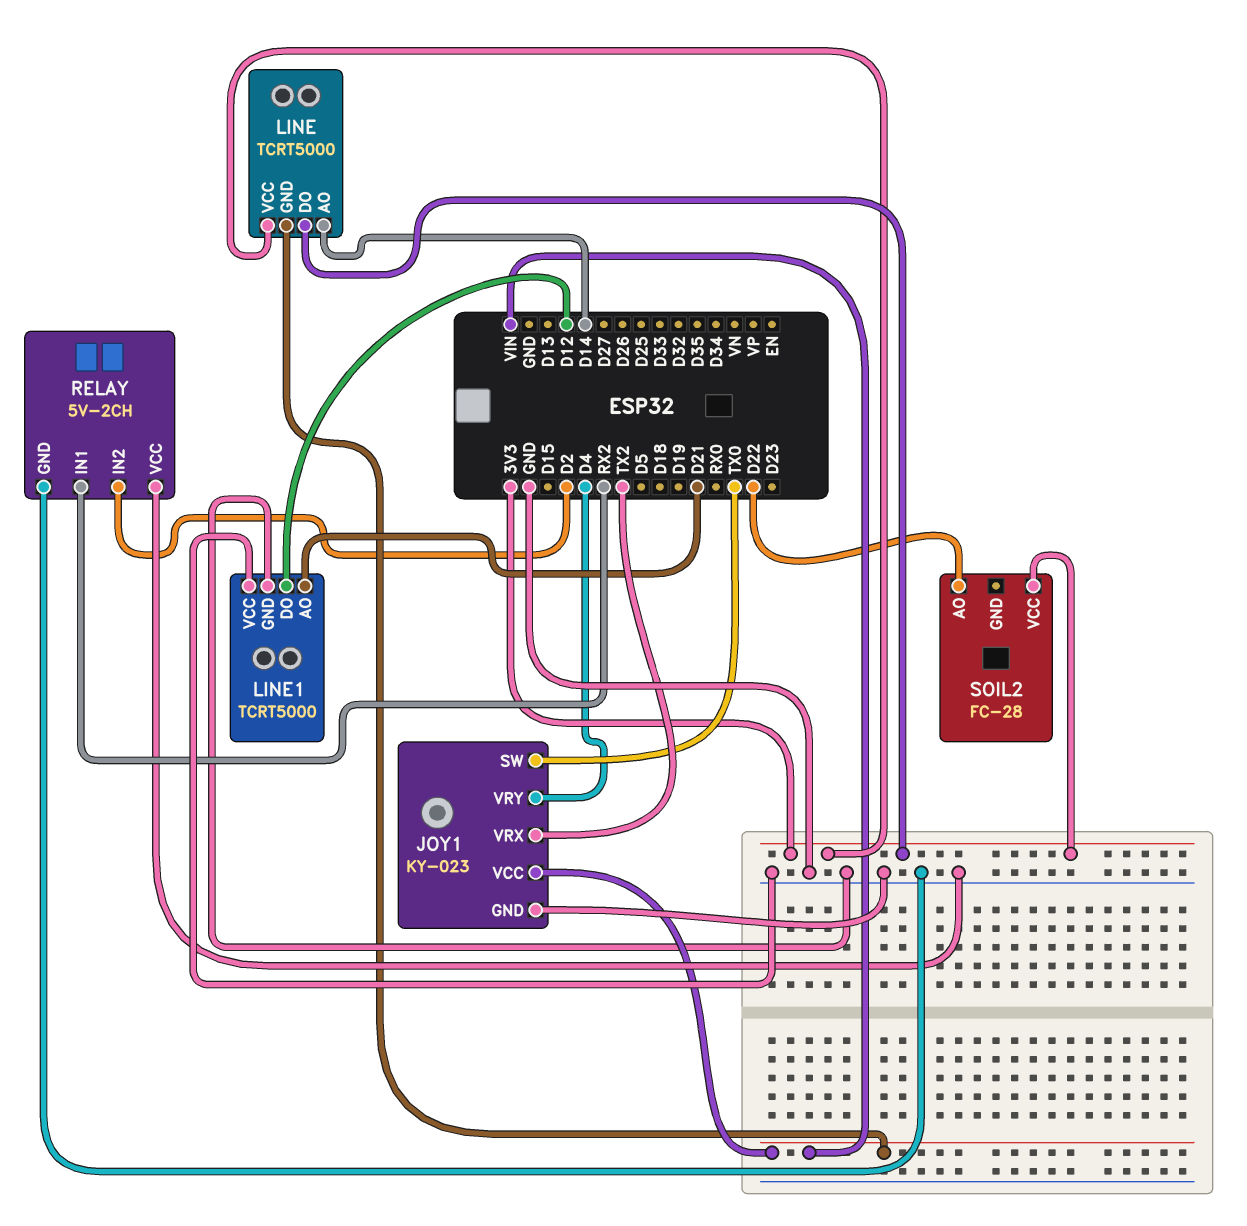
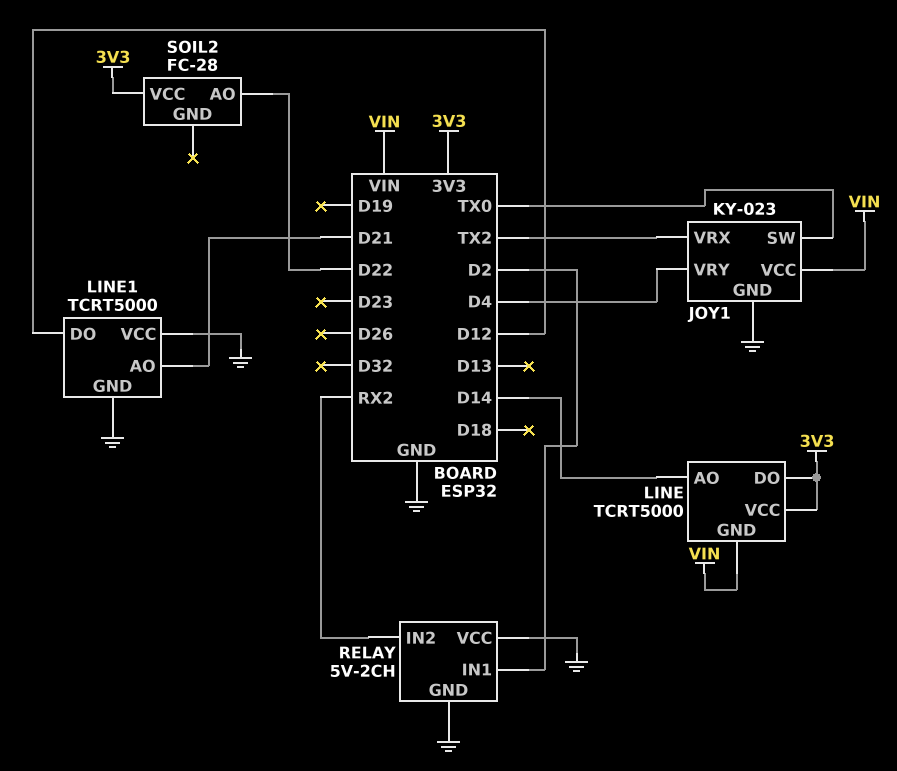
RELAY pin IN1: RX2 -> D2
RELAY pin IN2: D2 -> RX2

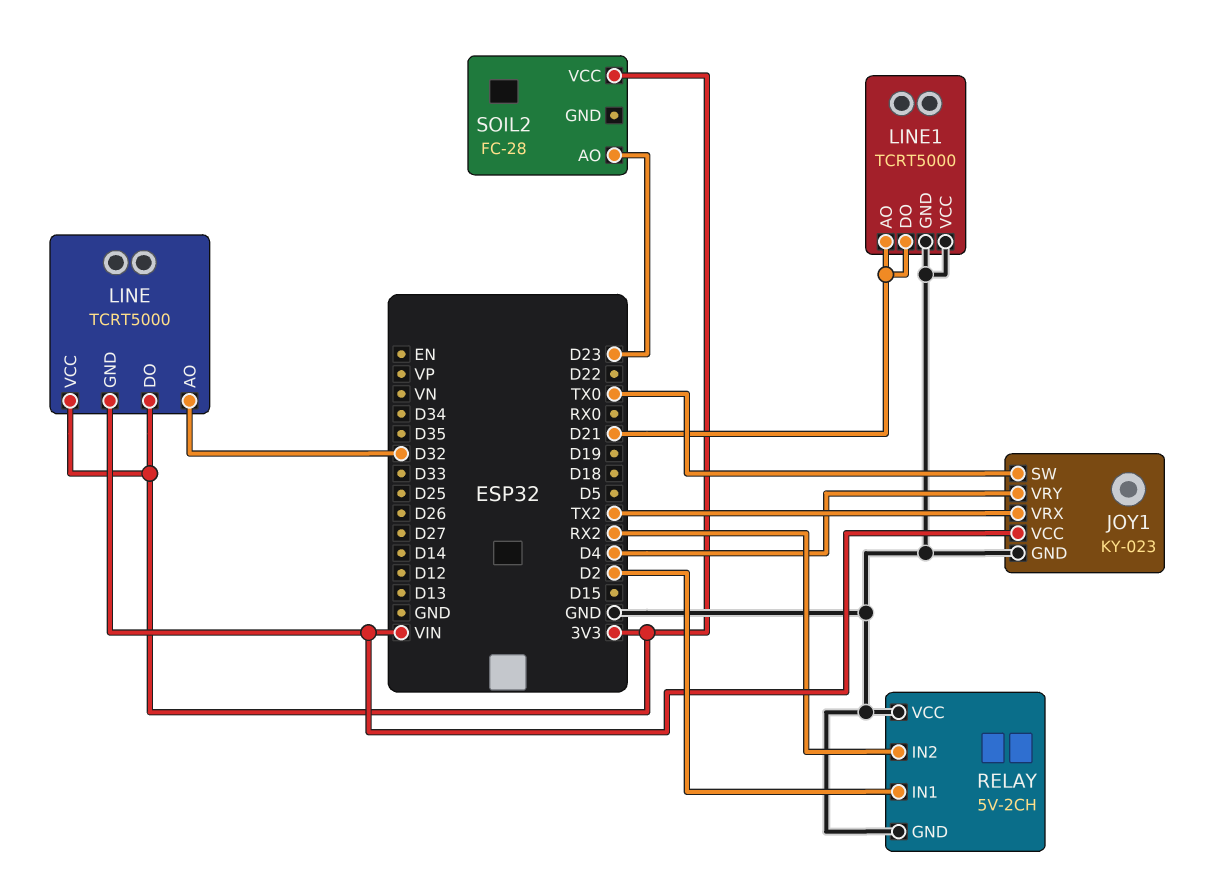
LINE pin AO: D14 -> D32
LINE1 pin DO: D12 -> D21
SOIL2 pin AO: D22 -> D23

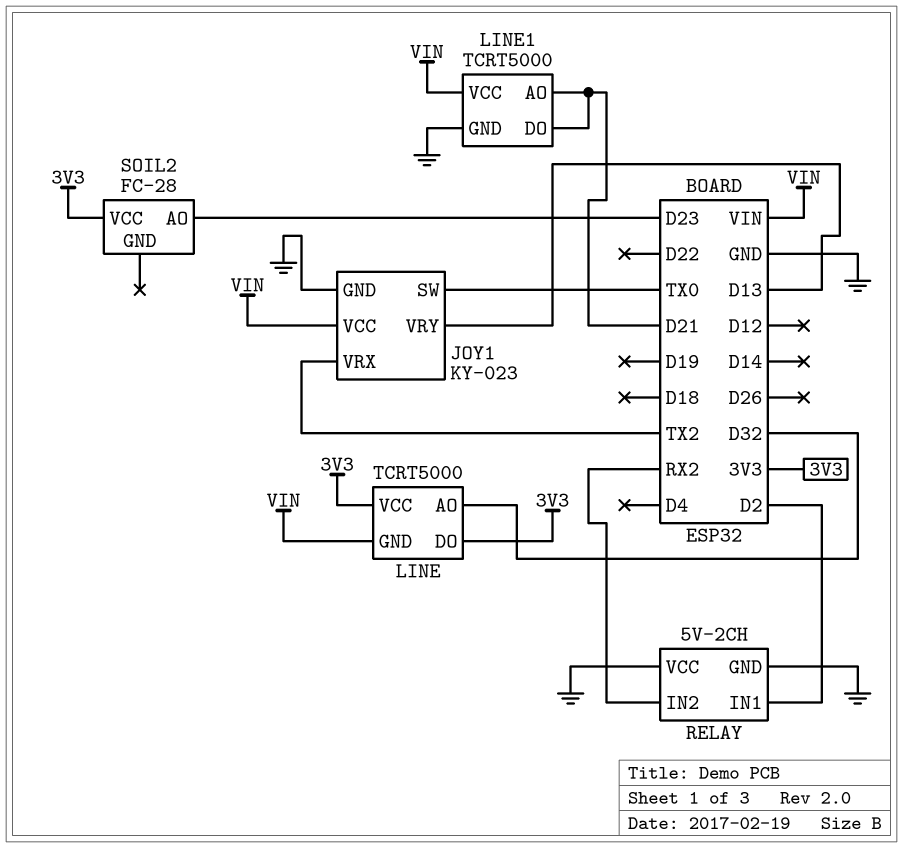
JOY1 pin VRY: D4 -> D13
LINE1 pin VCC: GND -> VIN

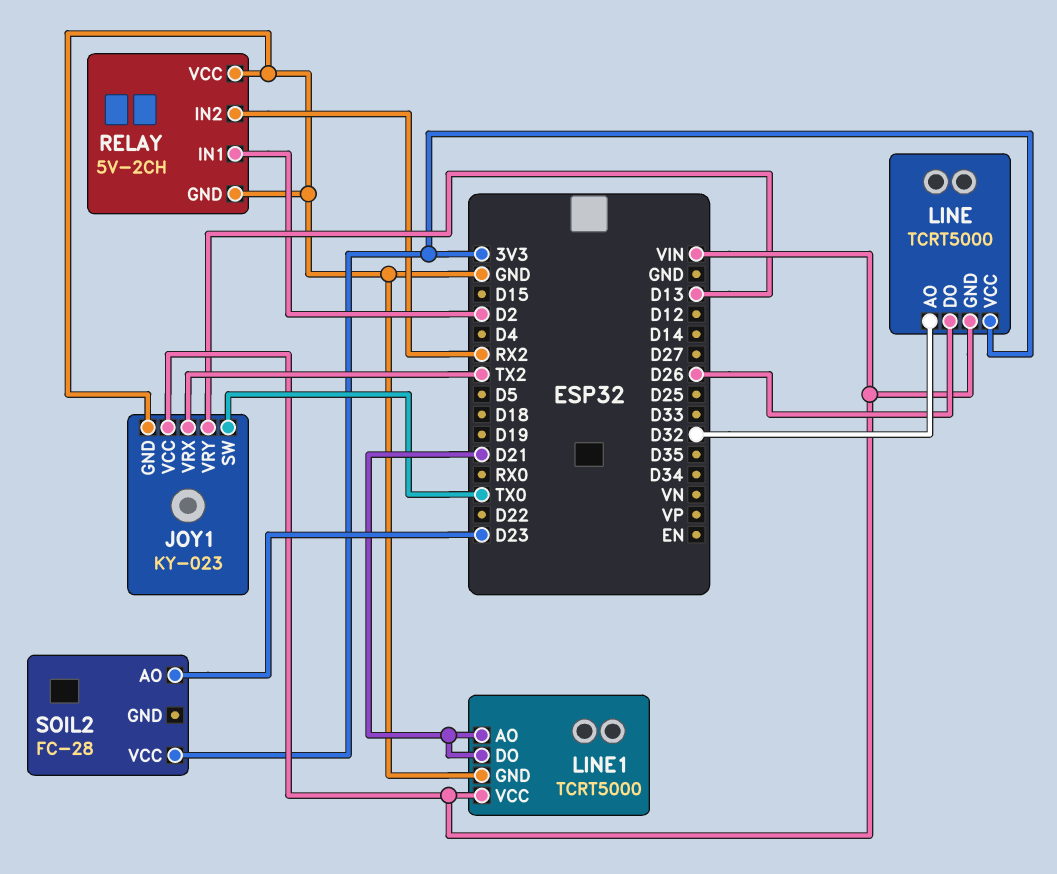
LINE pin DO: 3V3 -> D26

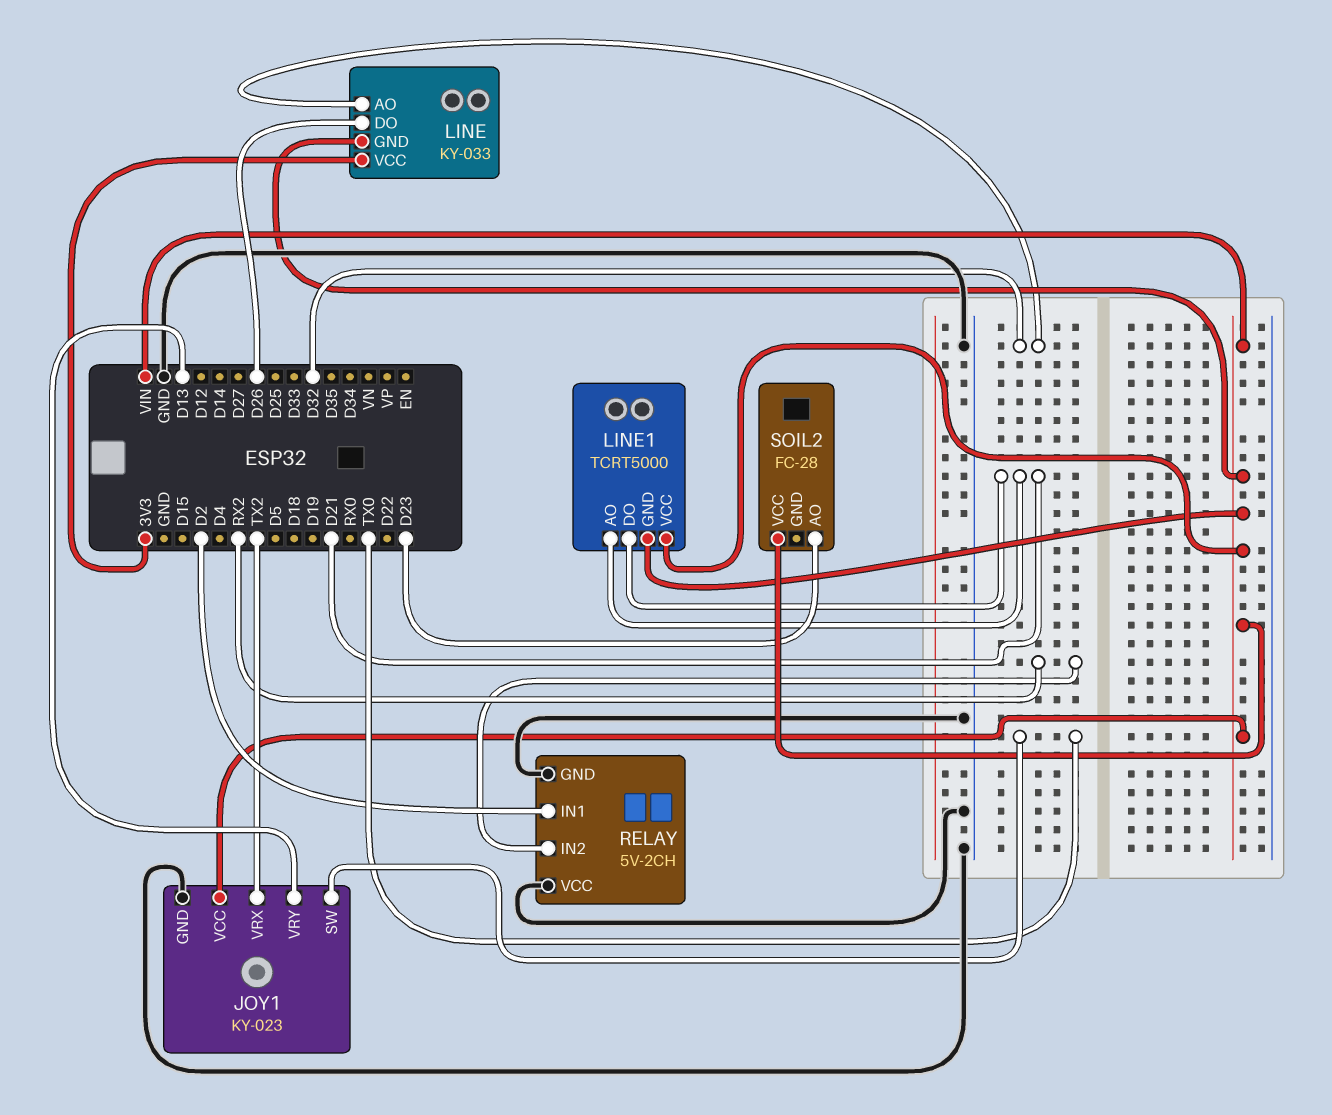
LINE: TCRT5000 -> KY-033
LINE1 pin GND: GND -> VIN
SOIL2 pin VCC: 3V3 -> VIN

